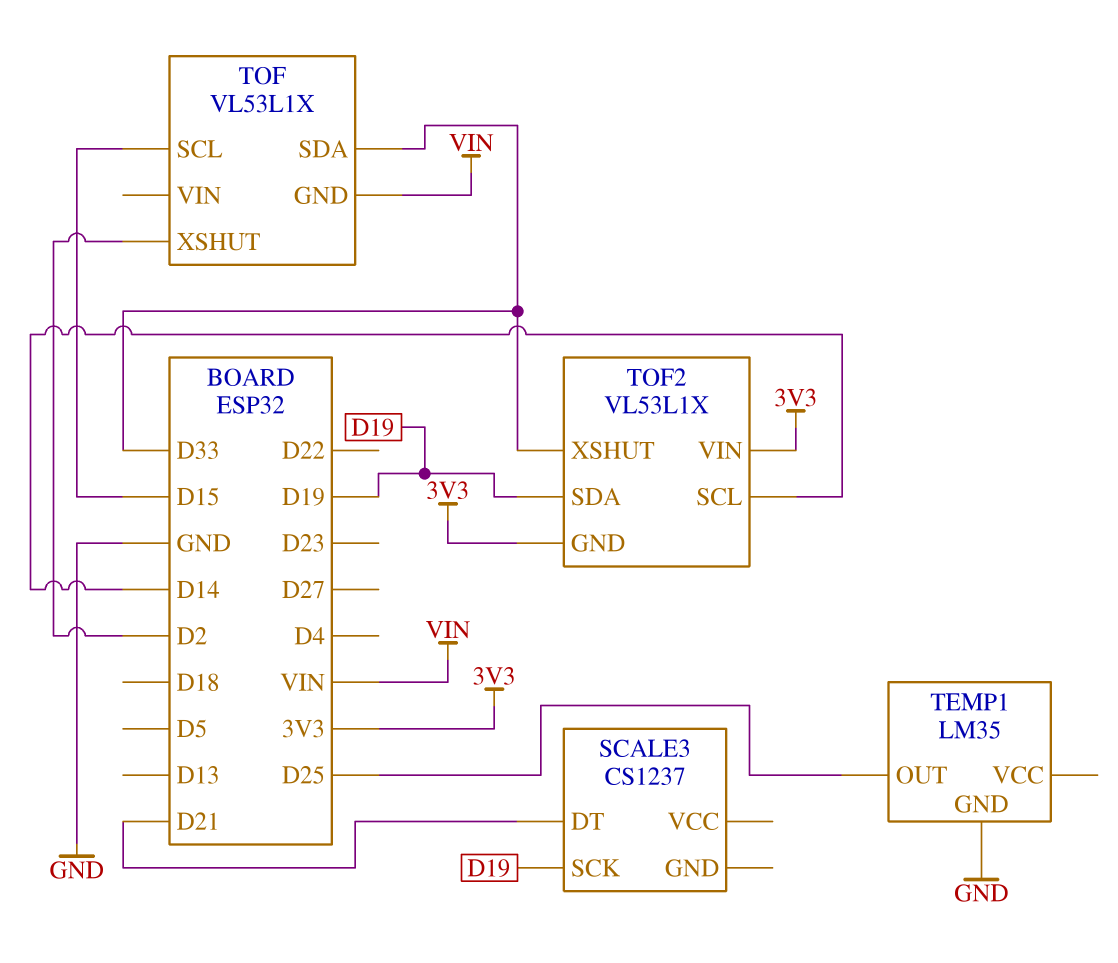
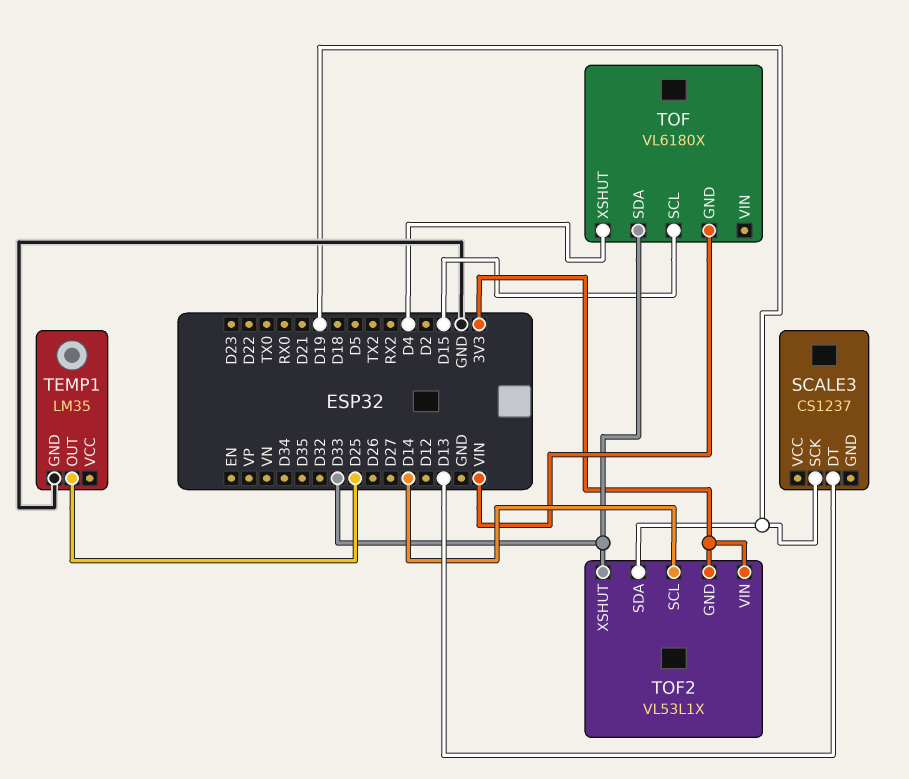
SCALE3 pin DT: D21 -> D13
TOF: VL53L1X -> VL6180X
TOF pin XSHUT: D2 -> D4

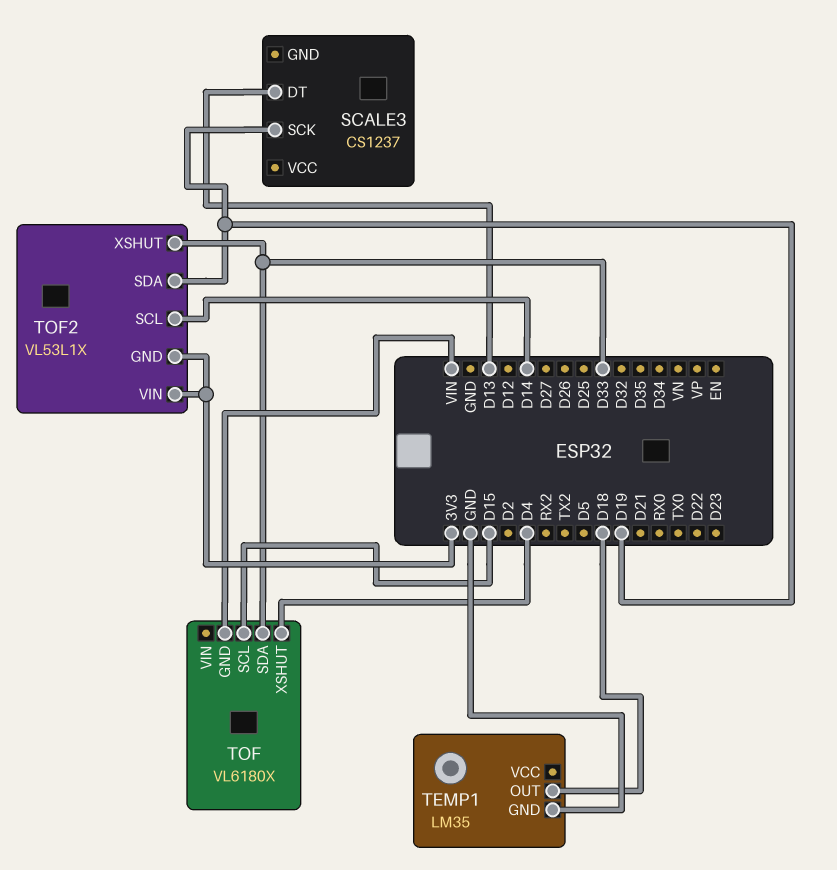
TEMP1 pin OUT: D25 -> D18

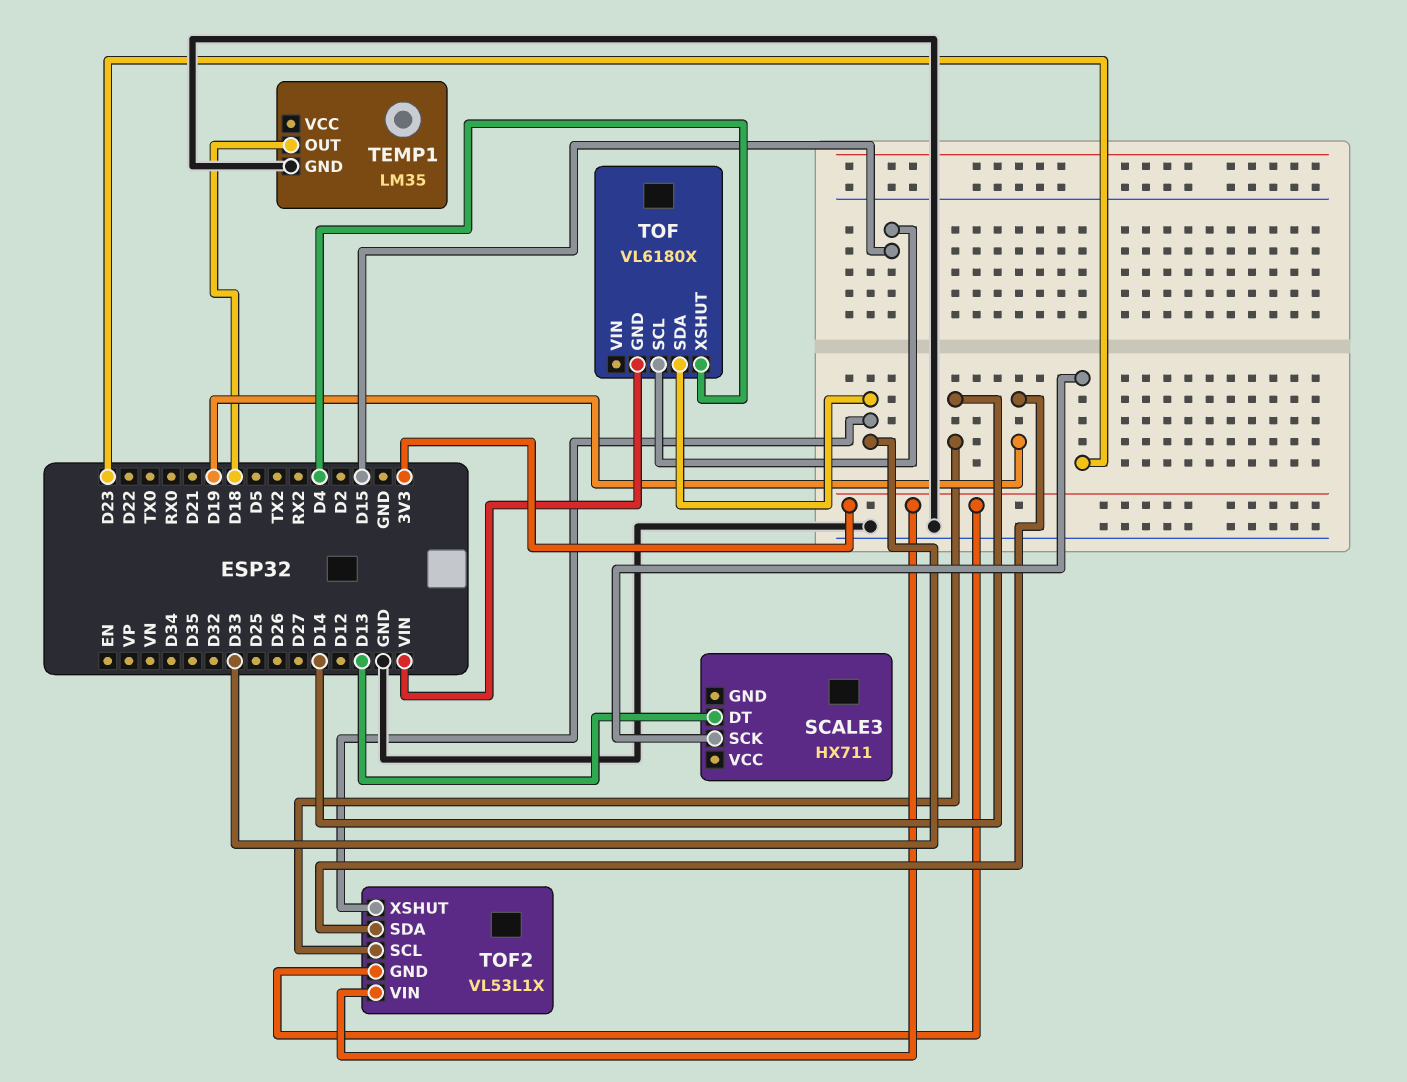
SCALE3: CS1237 -> HX711
SCALE3 pin SCK: D19 -> D23

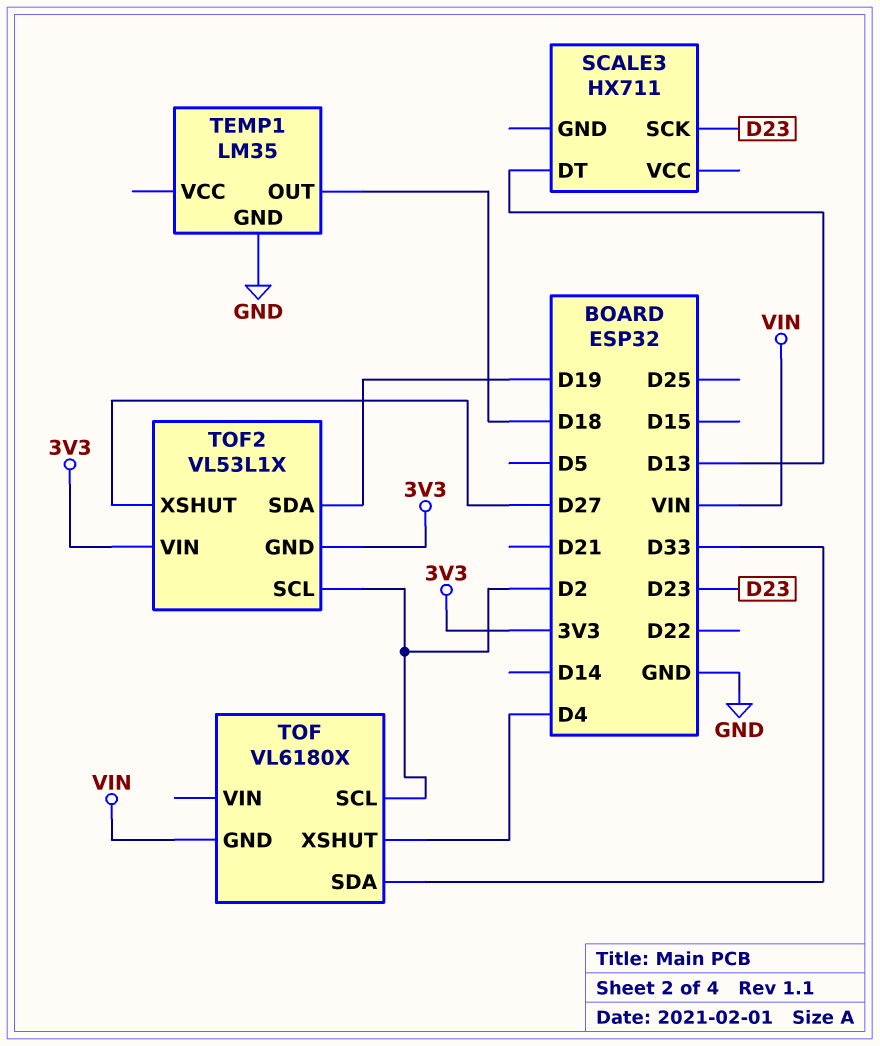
TOF pin SCL: D15 -> D2
TOF2 pin SCL: D14 -> D2
TOF2 pin XSHUT: D33 -> D27

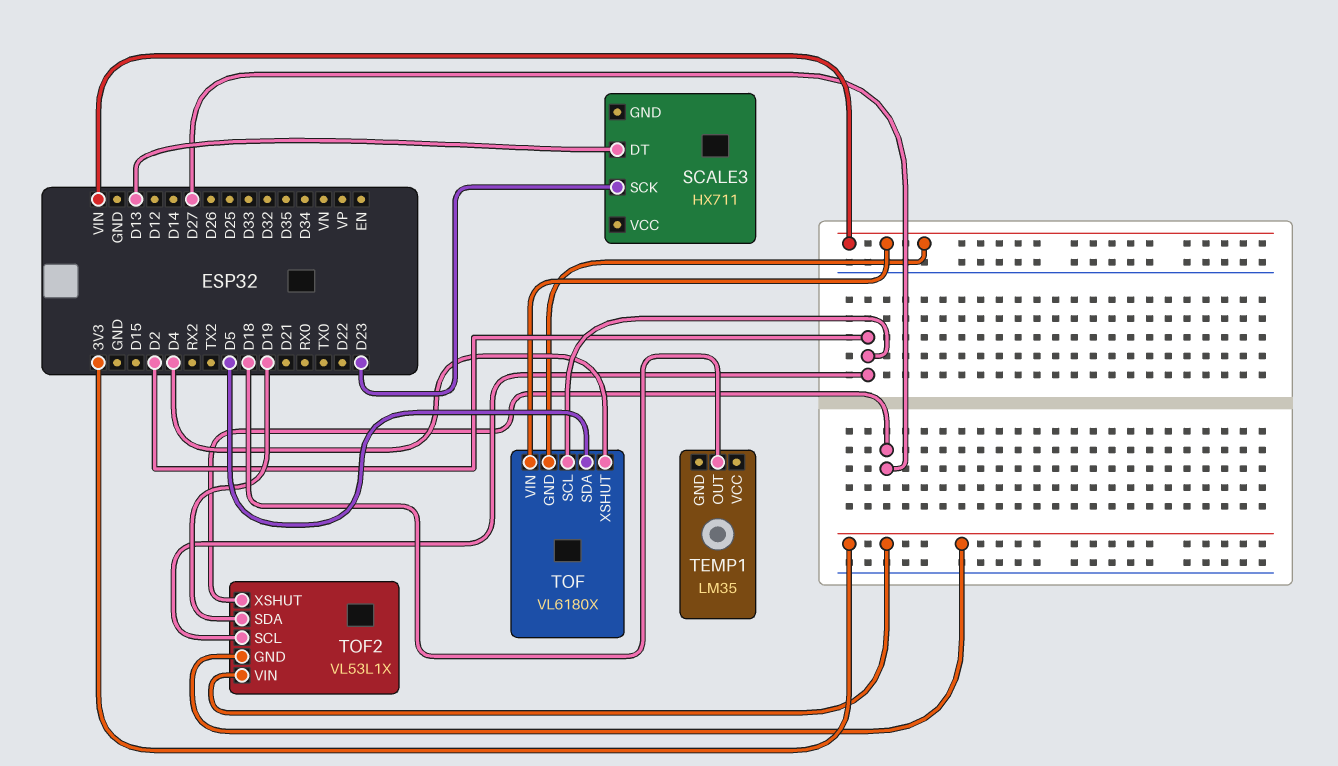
TEMP1 pin GND: GND -> none
TOF pin SDA: D33 -> D5
TOF pin VIN: none -> VIN

